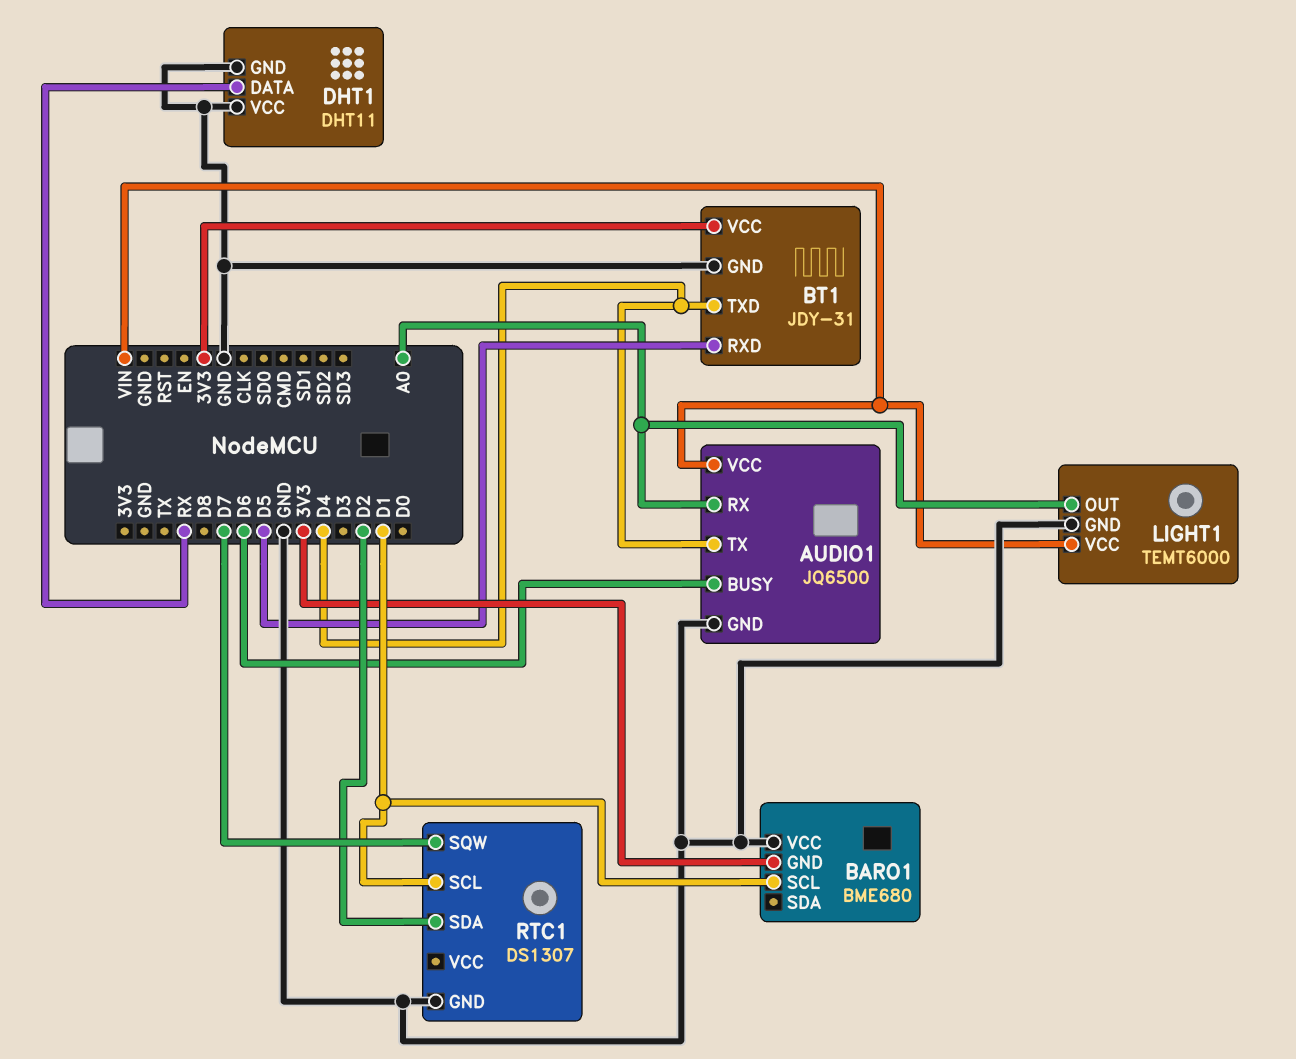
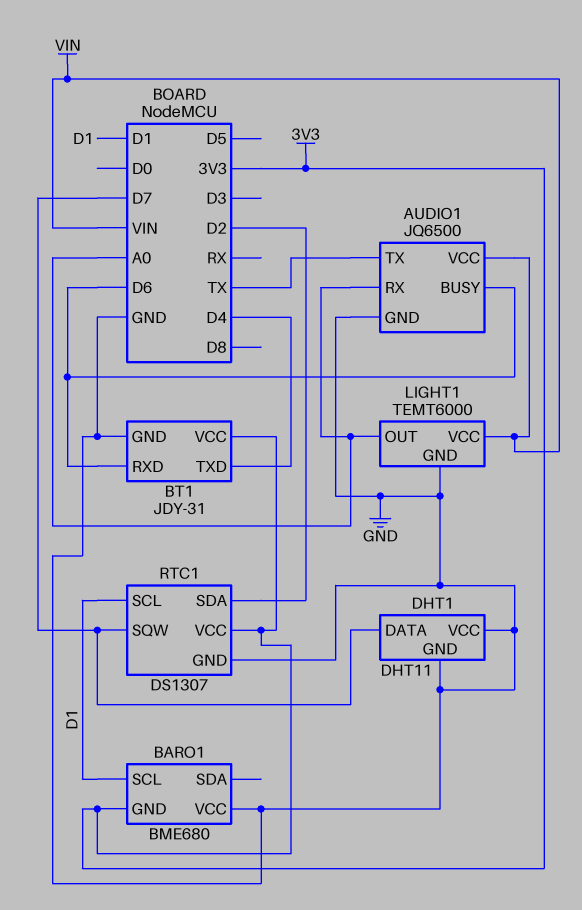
AUDIO1 pin TX: D4 -> TX
BT1 pin RXD: D5 -> D6
DHT1 pin DATA: RX -> D7
RTC1 pin VCC: none -> 3V3

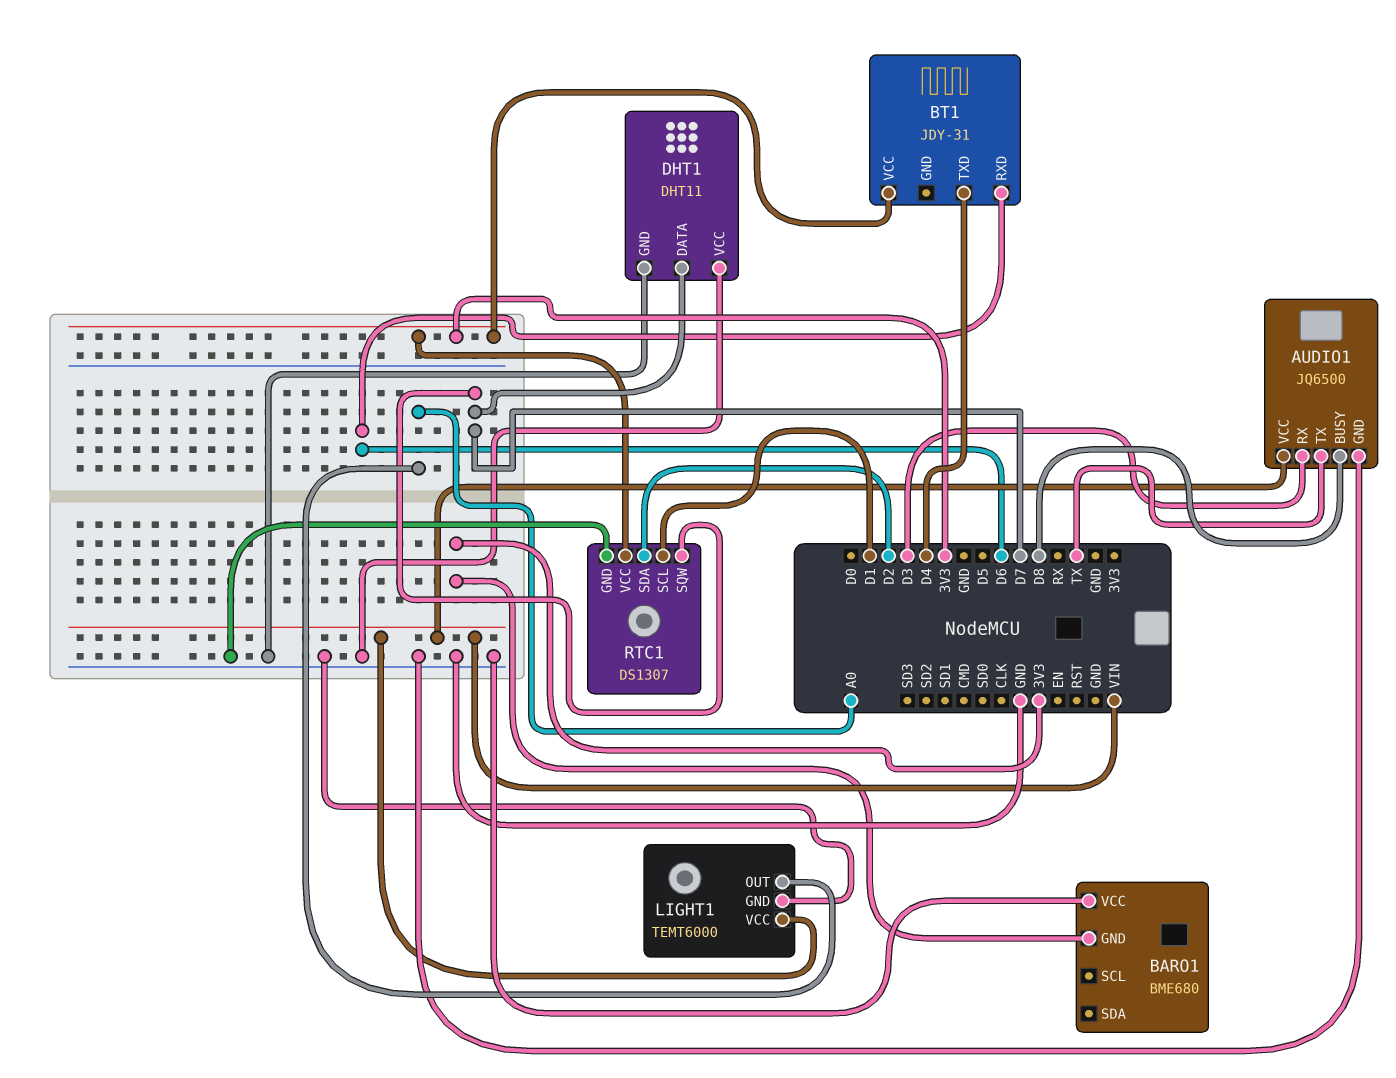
AUDIO1 pin BUSY: D6 -> D8
AUDIO1 pin RX: A0 -> D3
BARO1 pin SCL: D1 -> none
BT1 pin GND: GND -> none

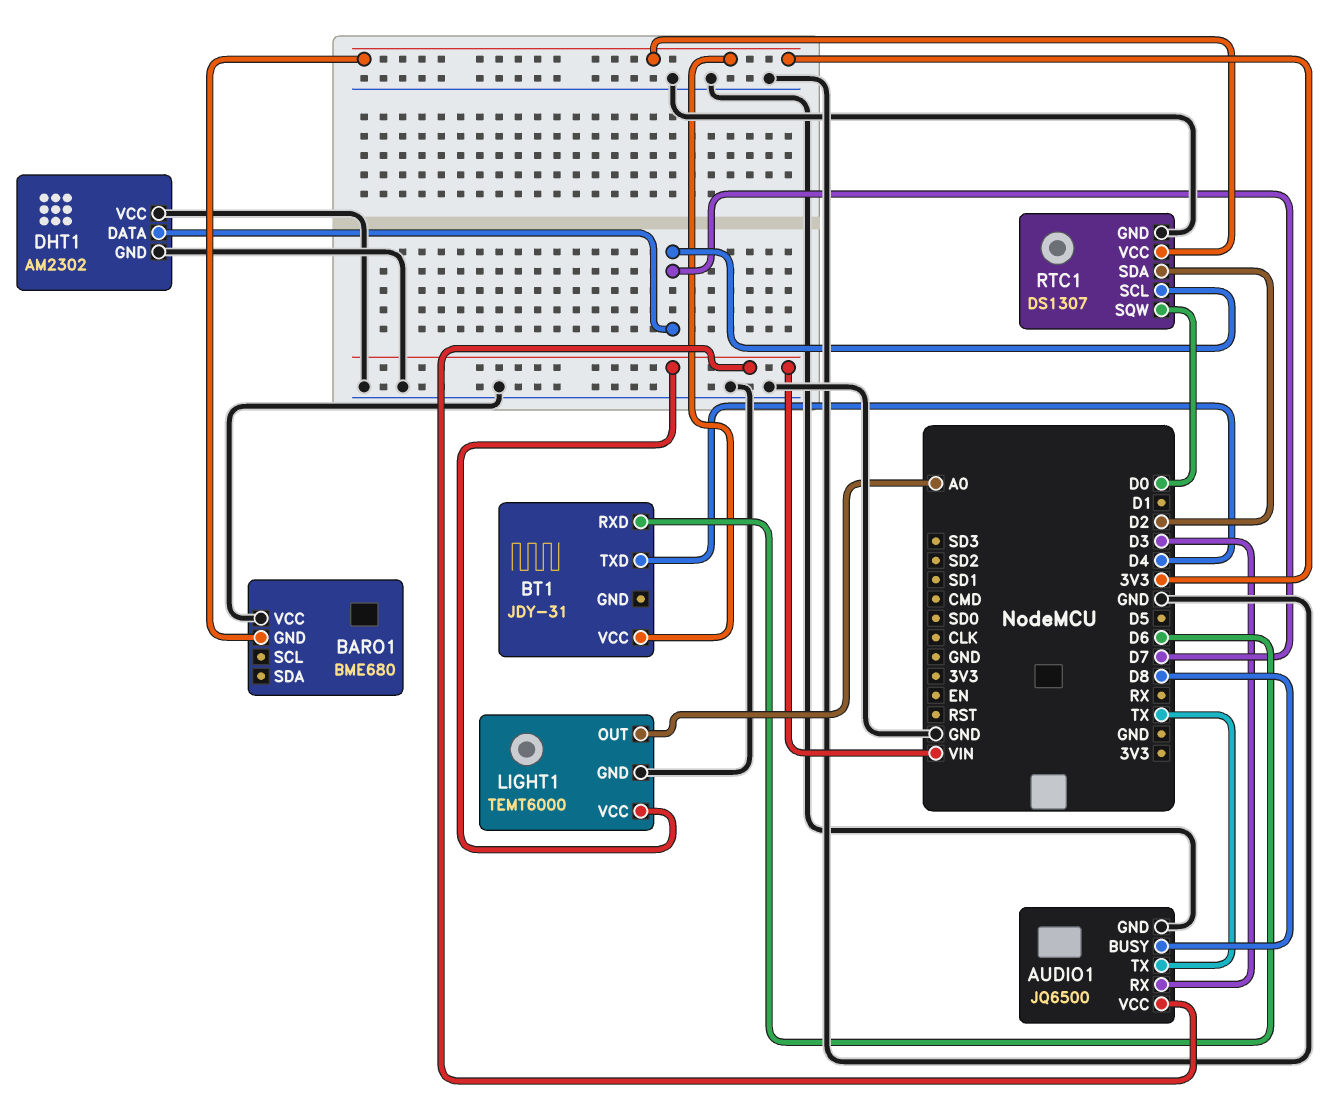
DHT1: DHT11 -> AM2302
RTC1 pin SCL: D1 -> D7
RTC1 pin SQW: D7 -> D0

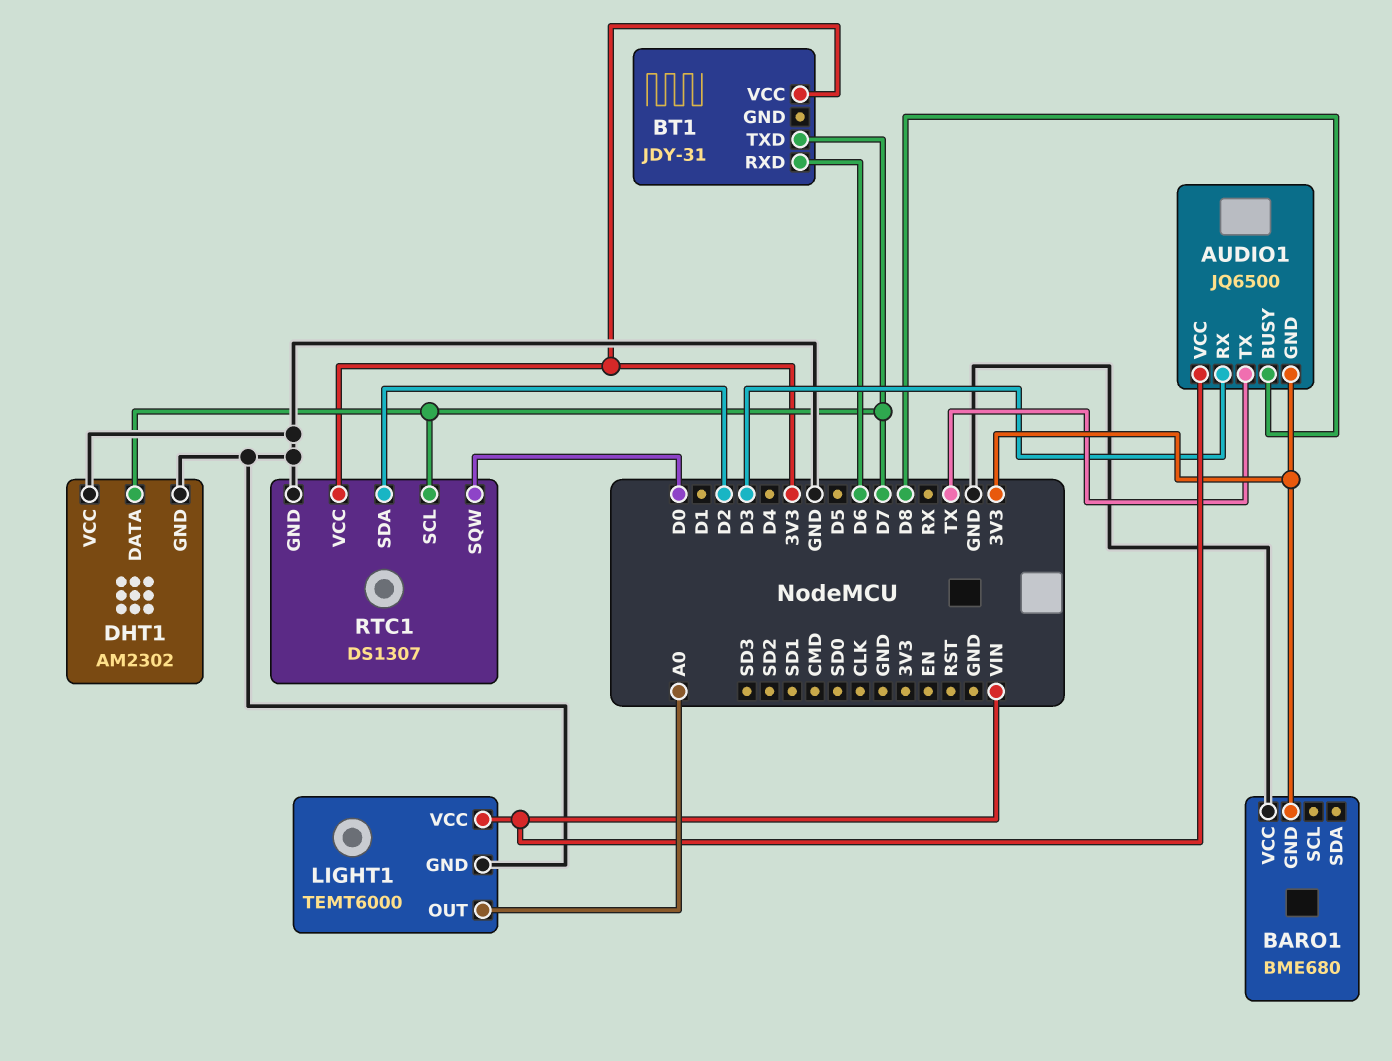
AUDIO1 pin GND: GND -> 3V3
BT1 pin TXD: D4 -> D7

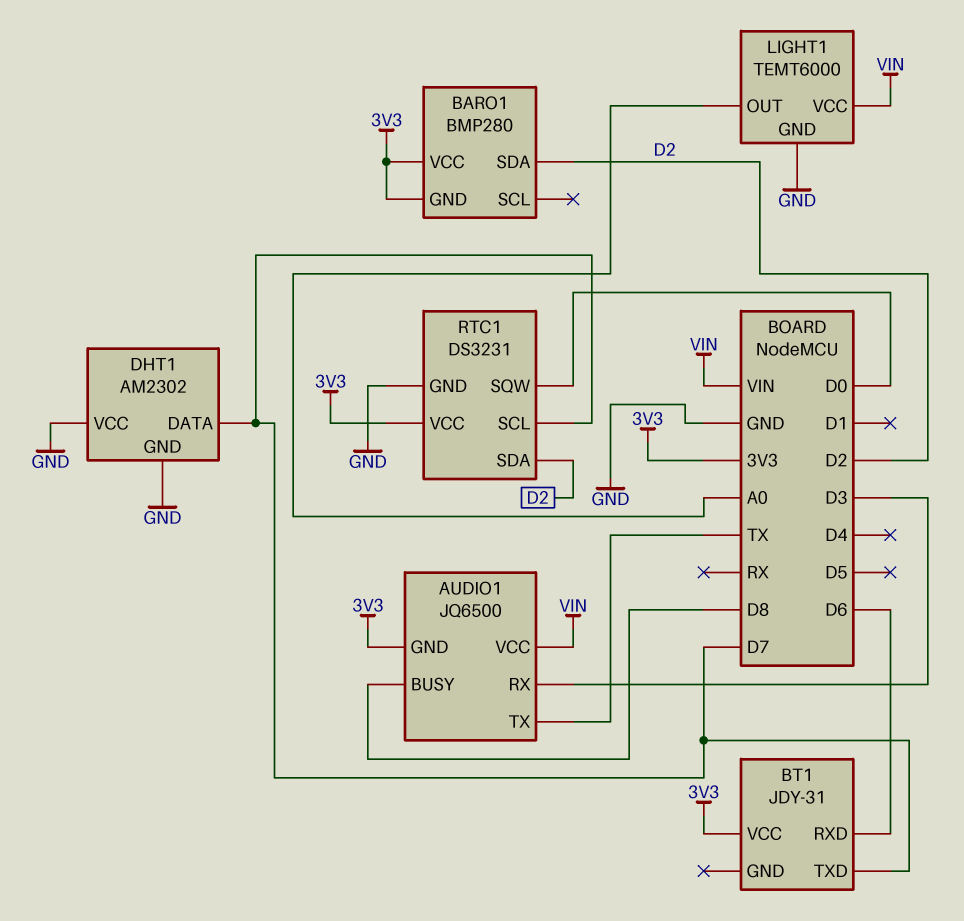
BARO1: BME680 -> BMP280
BARO1 pin SDA: none -> D2
BARO1 pin VCC: GND -> 3V3
RTC1: DS1307 -> DS3231

